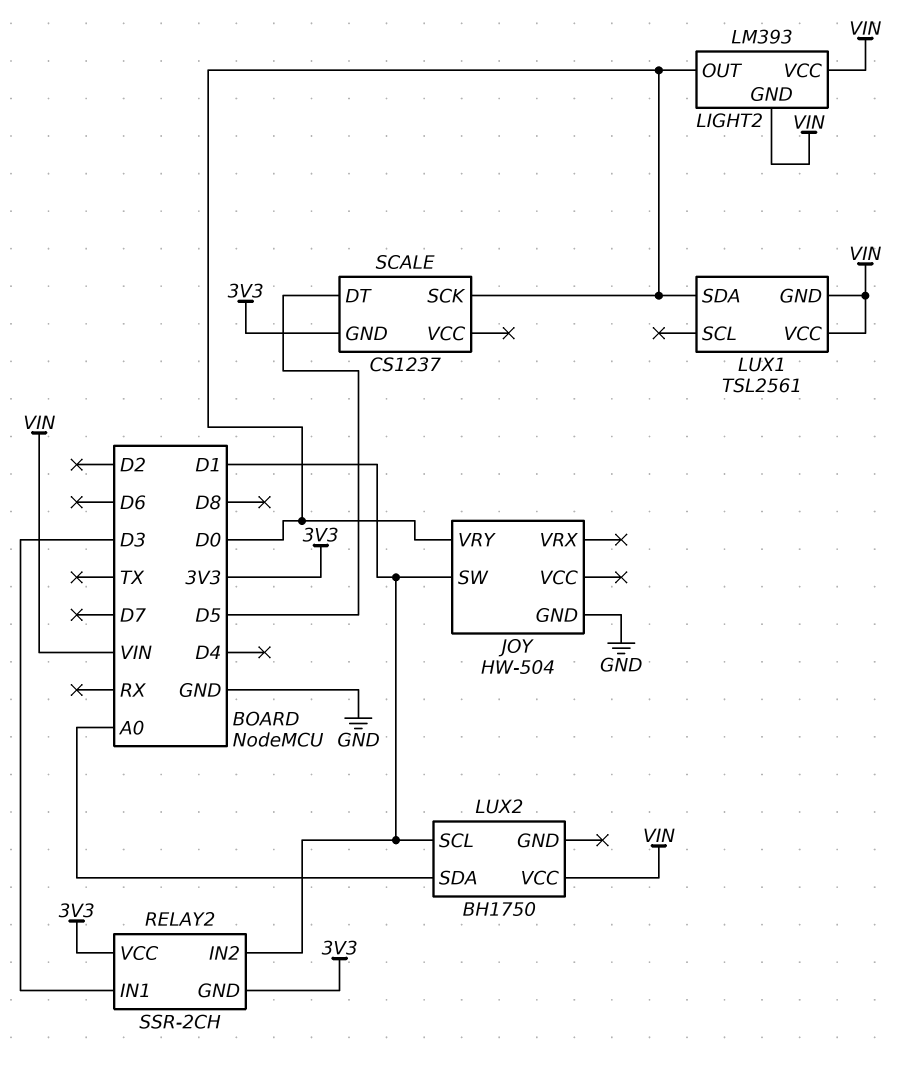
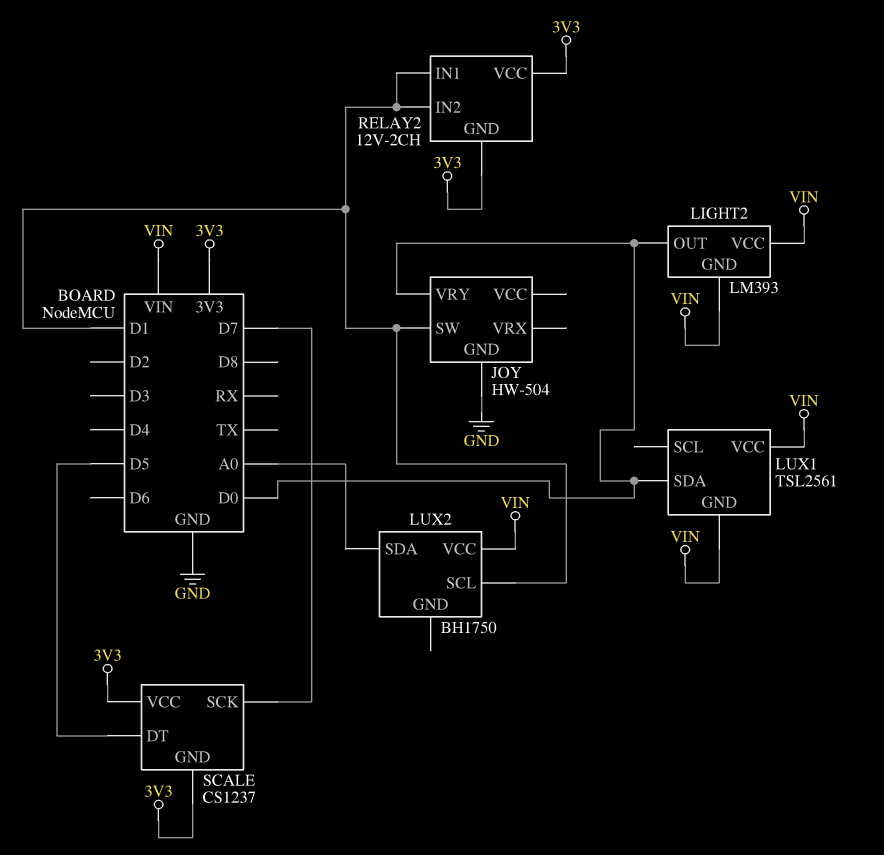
RELAY2: SSR-2CH -> 12V-2CH
RELAY2 pin IN1: D3 -> D1
SCALE pin SCK: D0 -> D7
SCALE pin VCC: none -> 3V3

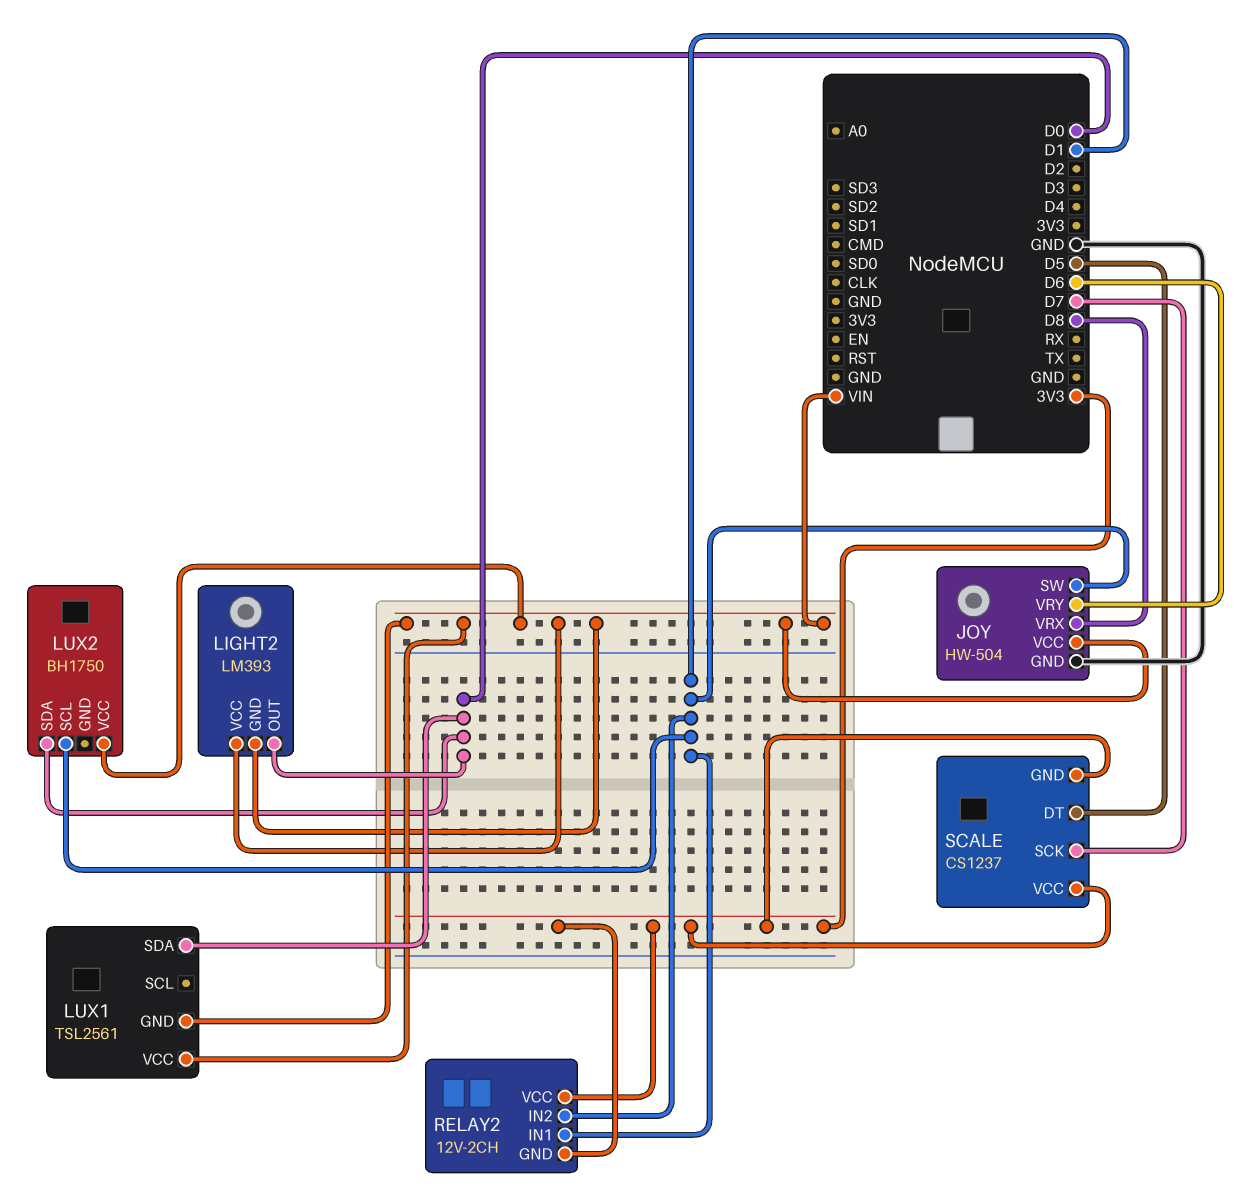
JOY pin VCC: none -> VIN
JOY pin VRX: none -> D8
JOY pin VRY: D0 -> D6
LUX2 pin SDA: A0 -> D0

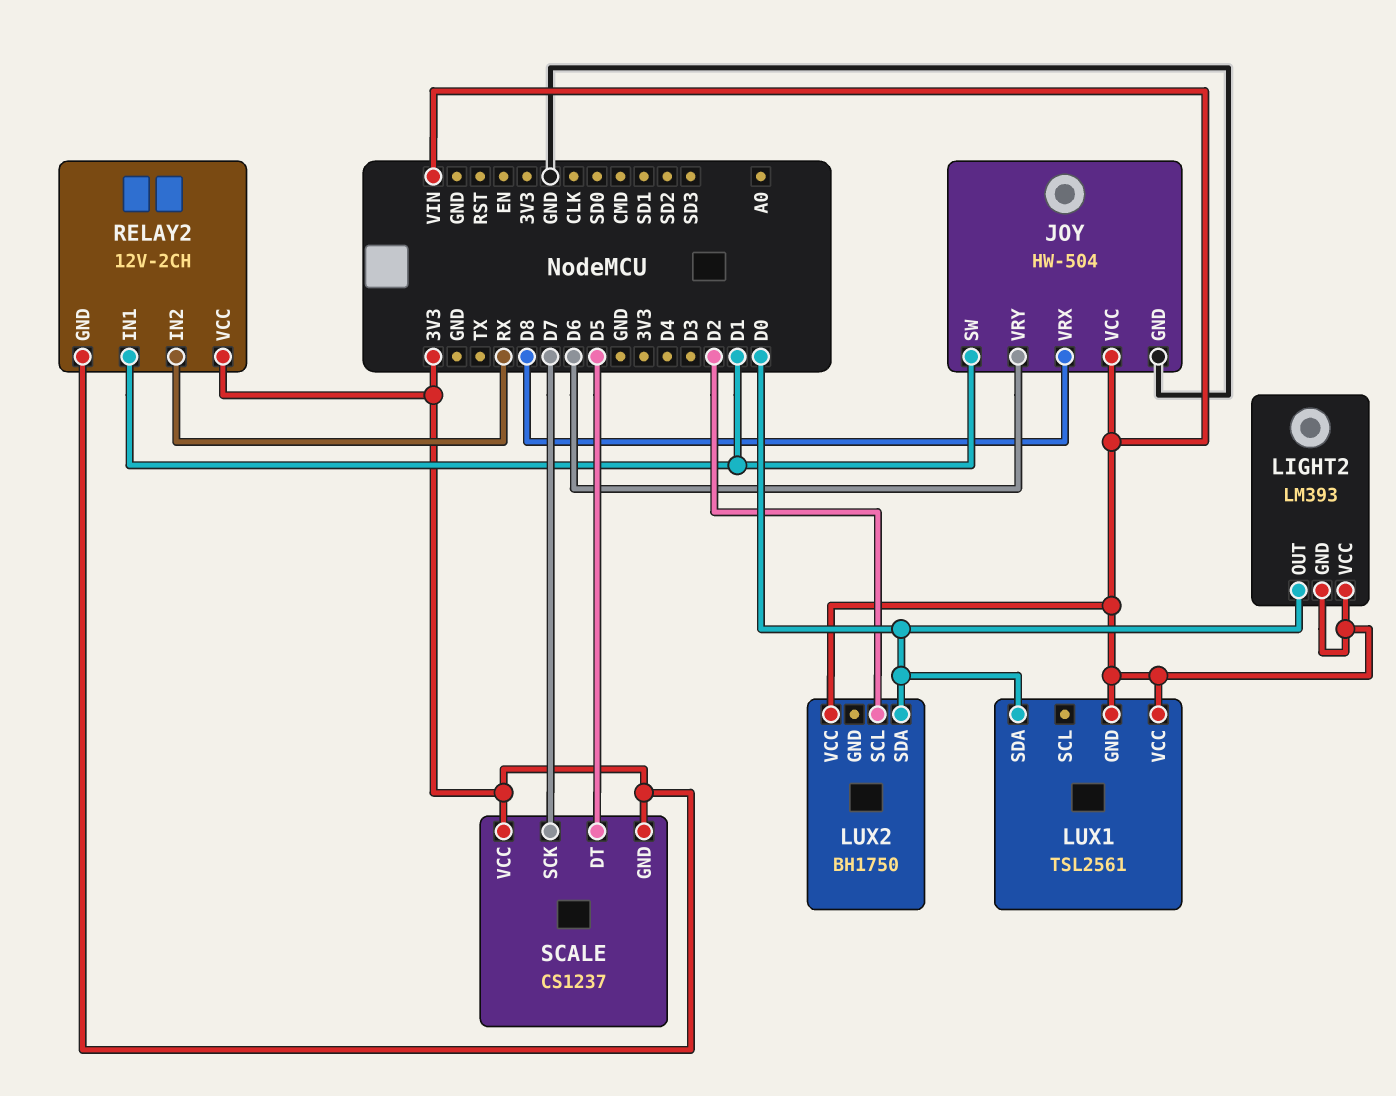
LUX2 pin SCL: D1 -> D2
RELAY2 pin IN2: D1 -> RX

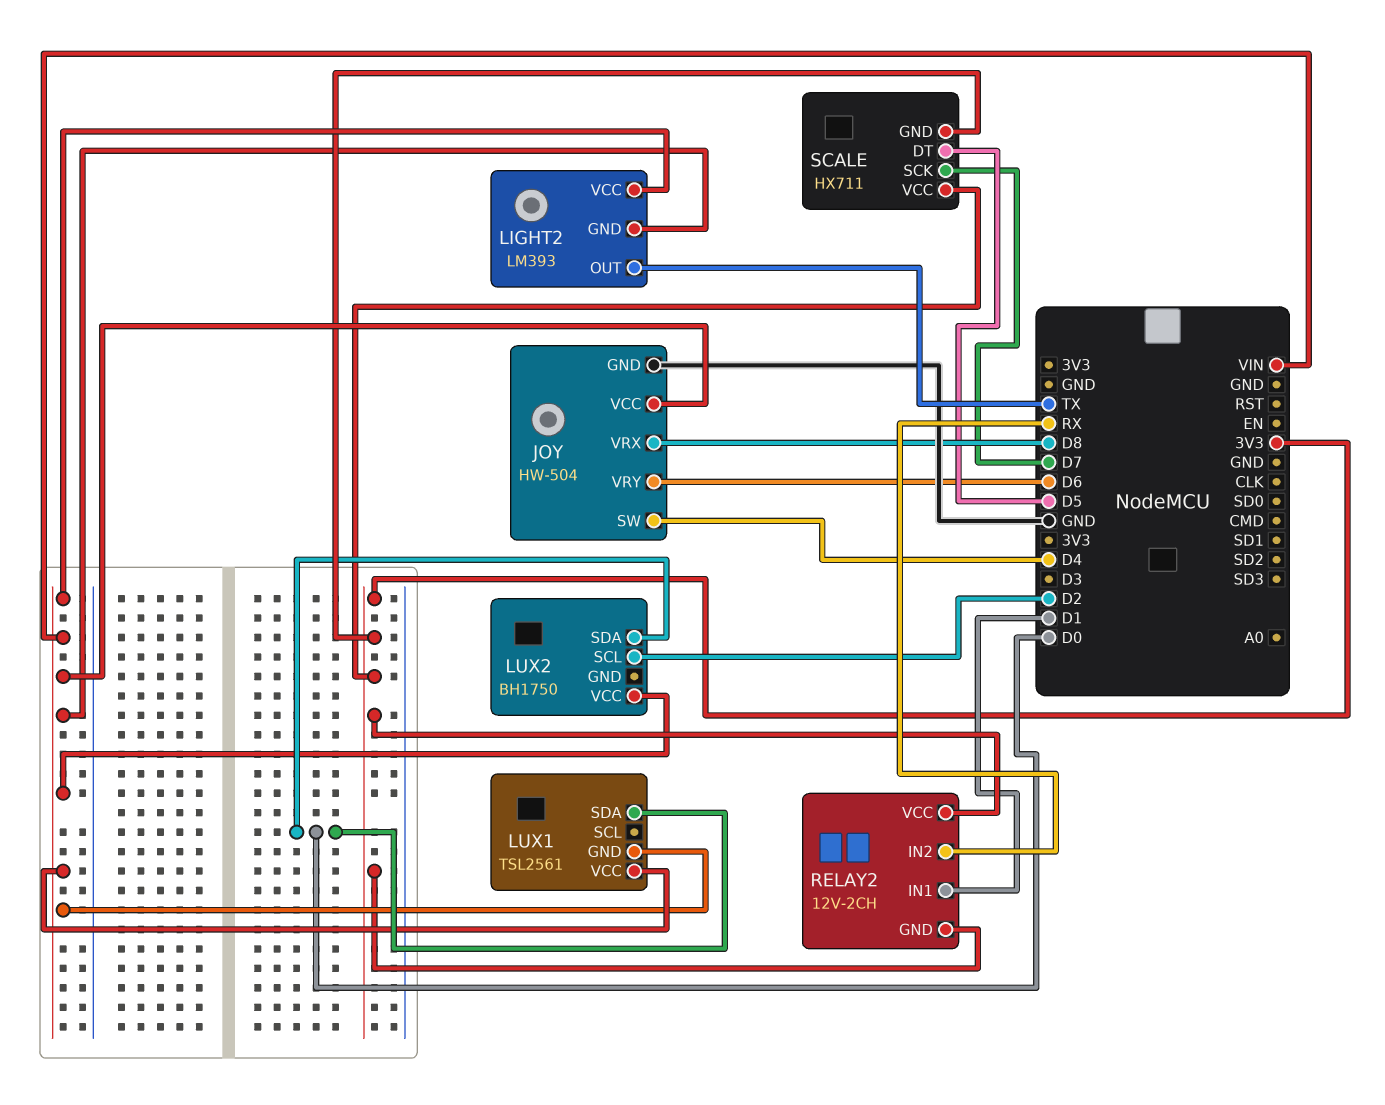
JOY pin SW: D1 -> D4
LIGHT2 pin OUT: D0 -> TX
SCALE: CS1237 -> HX711

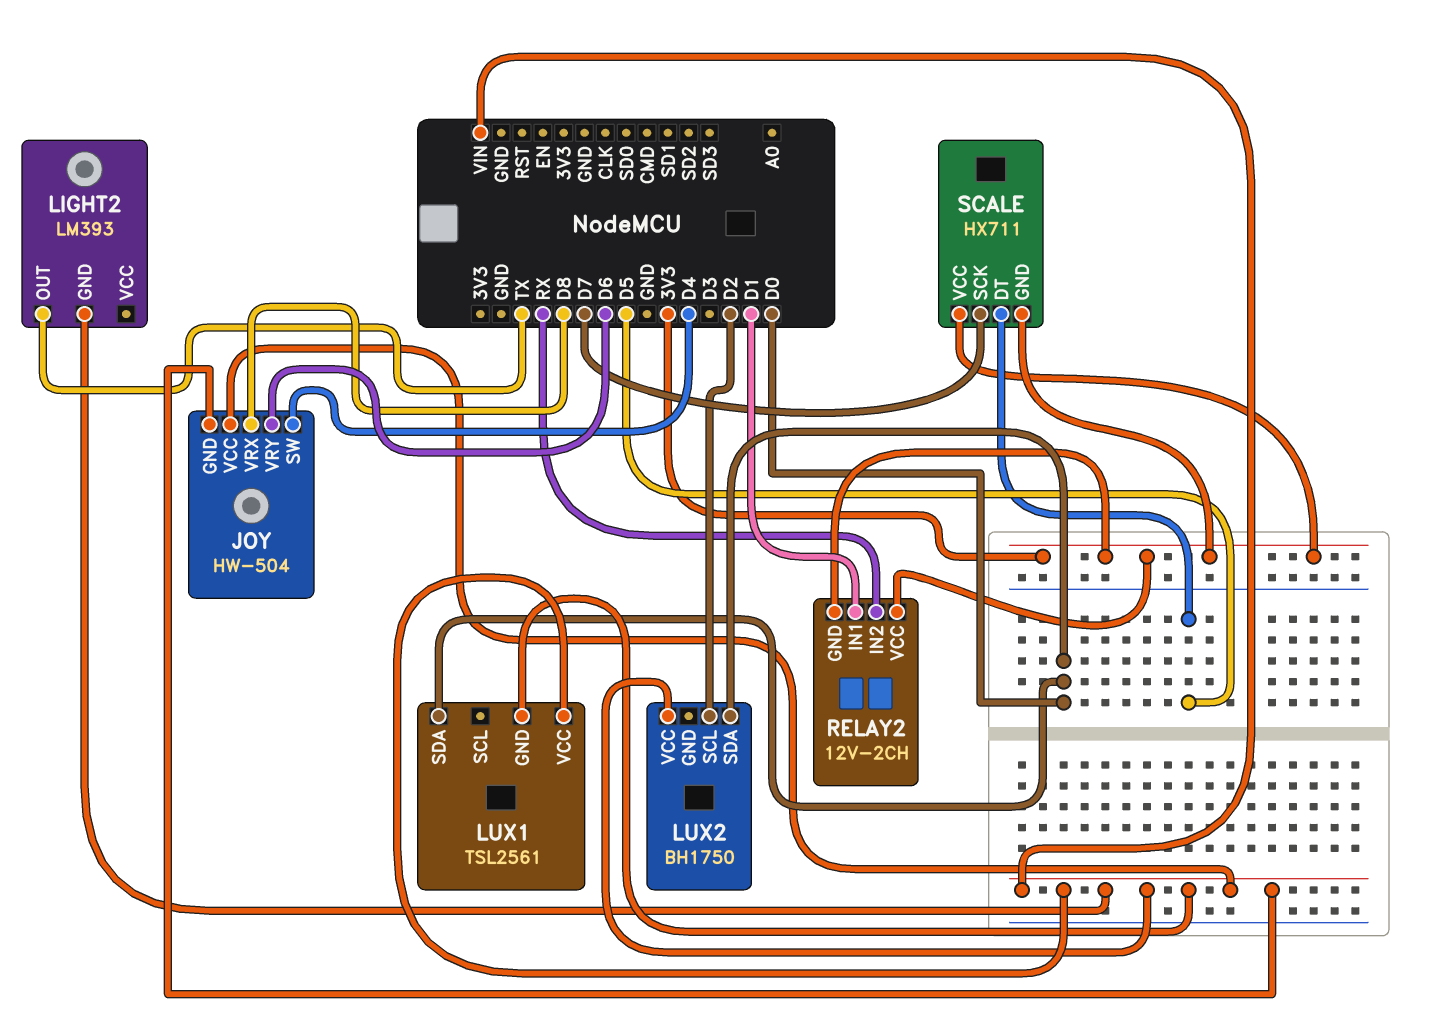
JOY pin GND: GND -> VIN
LIGHT2 pin VCC: VIN -> none

